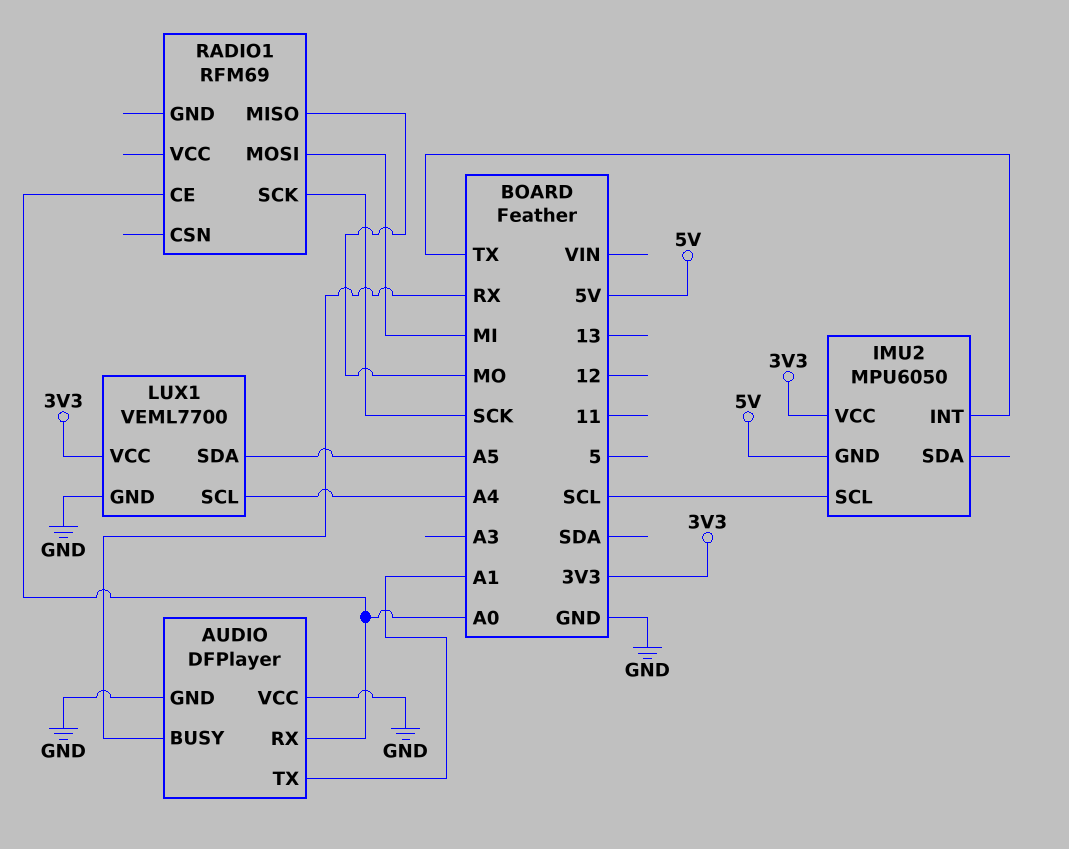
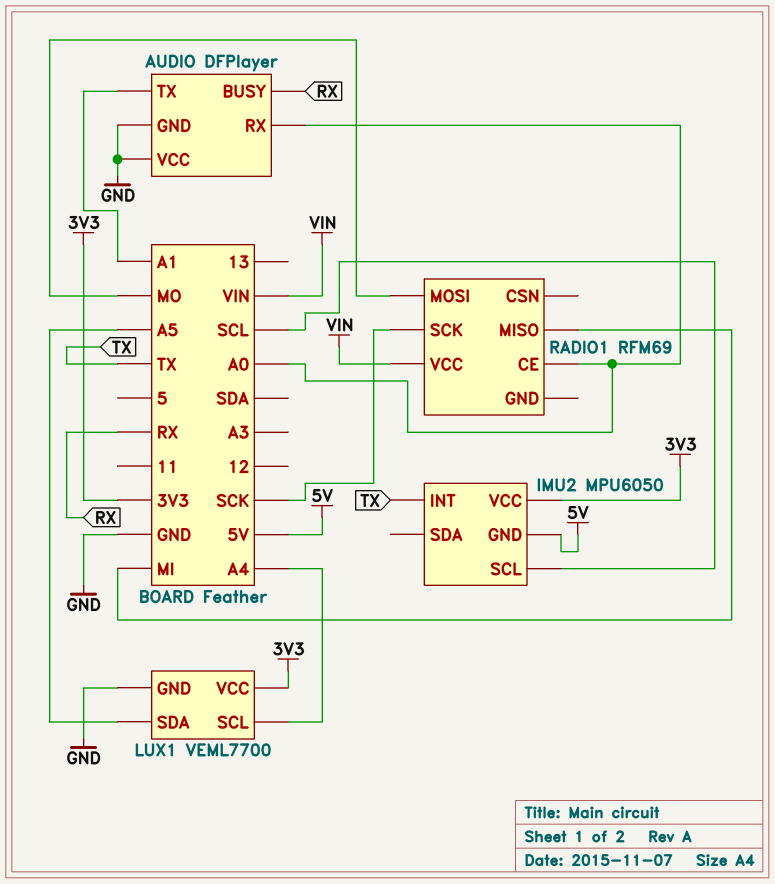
RADIO1 pin MISO: MO -> MI
RADIO1 pin MOSI: MI -> MO
RADIO1 pin VCC: none -> VIN

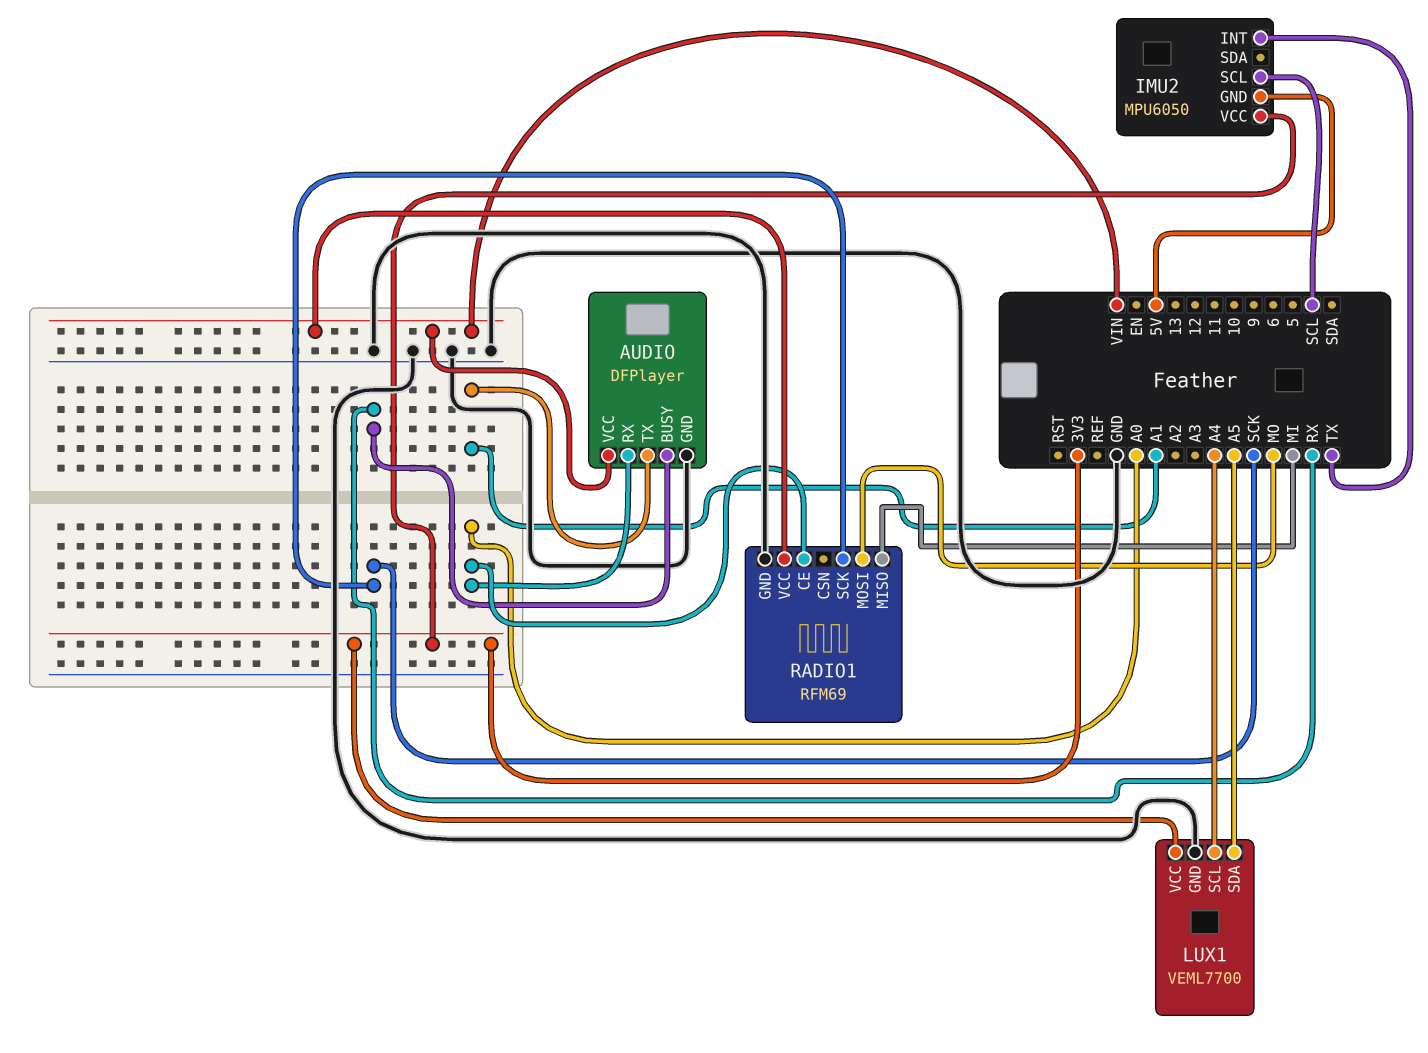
AUDIO pin VCC: GND -> VIN
RADIO1 pin GND: none -> GND

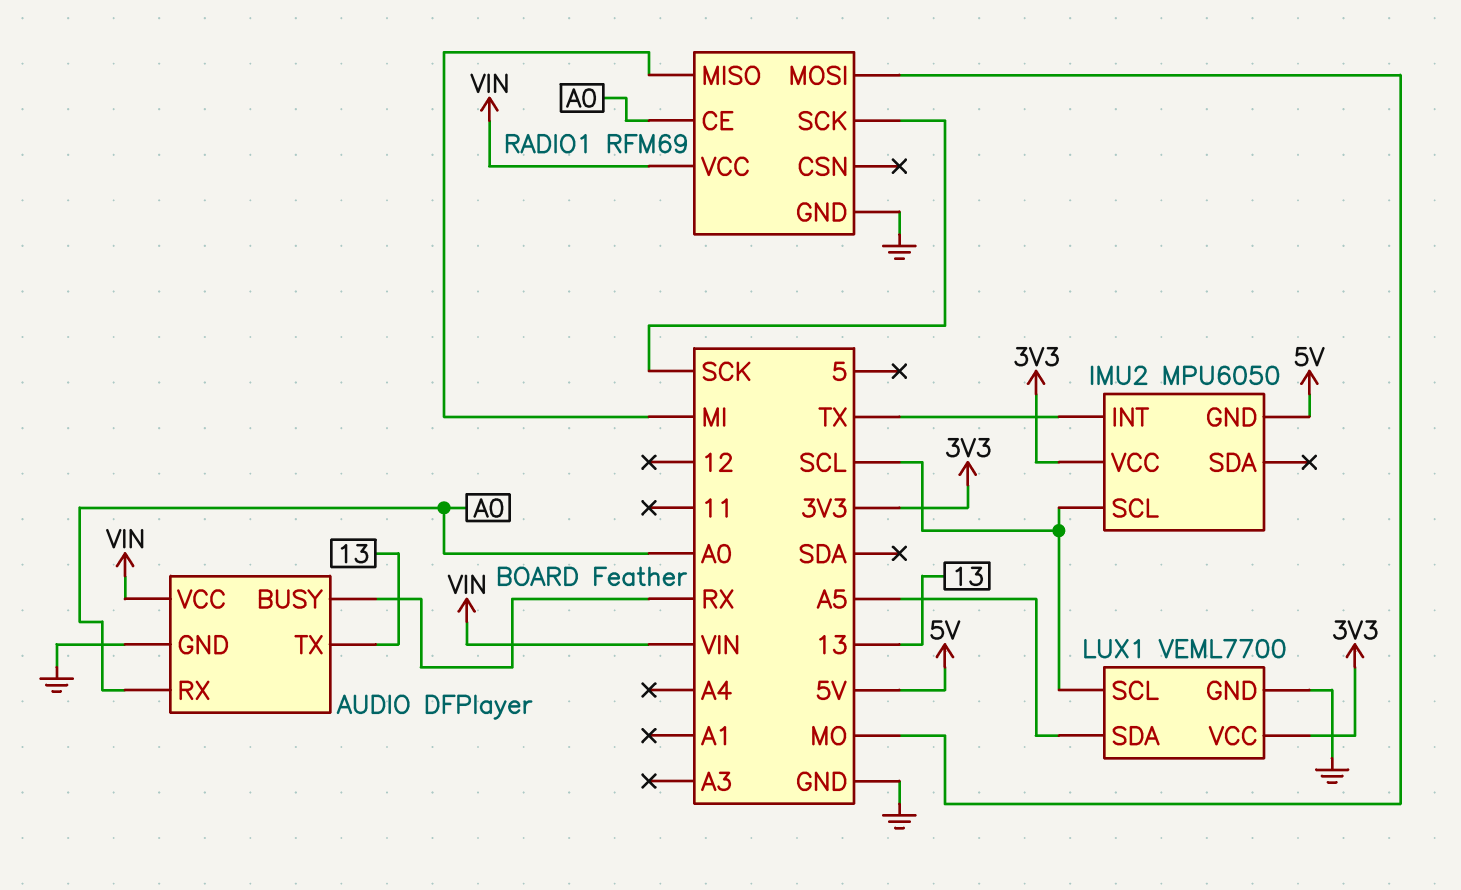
AUDIO pin TX: A1 -> 13
LUX1 pin SCL: A4 -> SCL

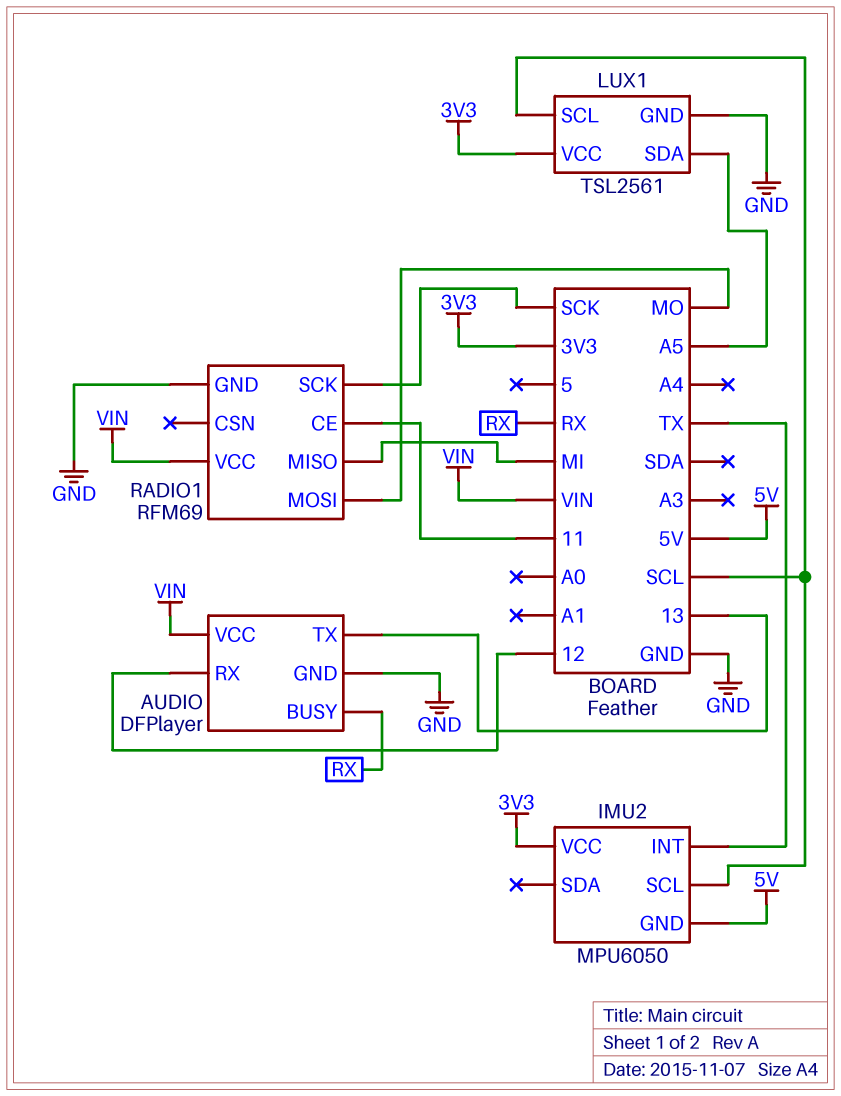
AUDIO pin RX: A0 -> 12
LUX1: VEML7700 -> TSL2561
RADIO1 pin CE: A0 -> 11

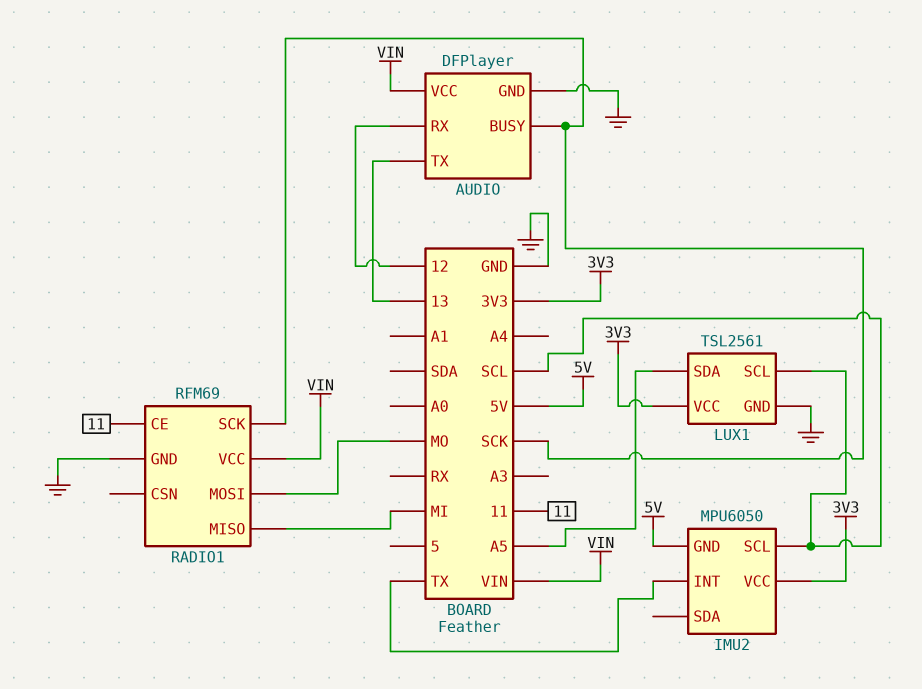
AUDIO pin BUSY: RX -> SCK

